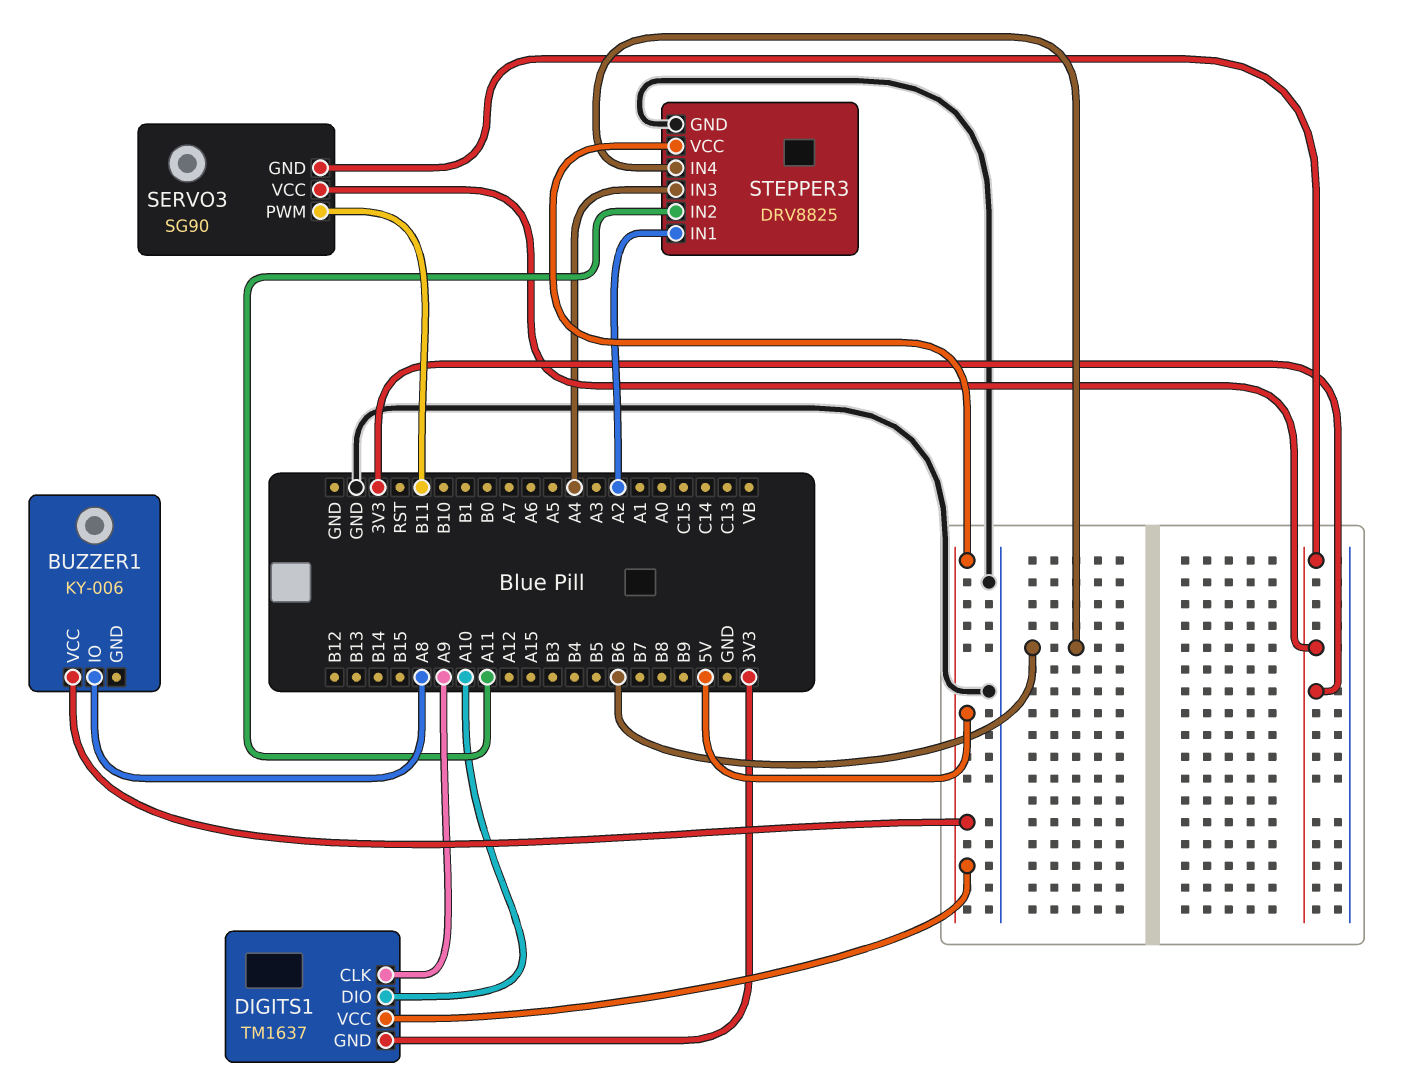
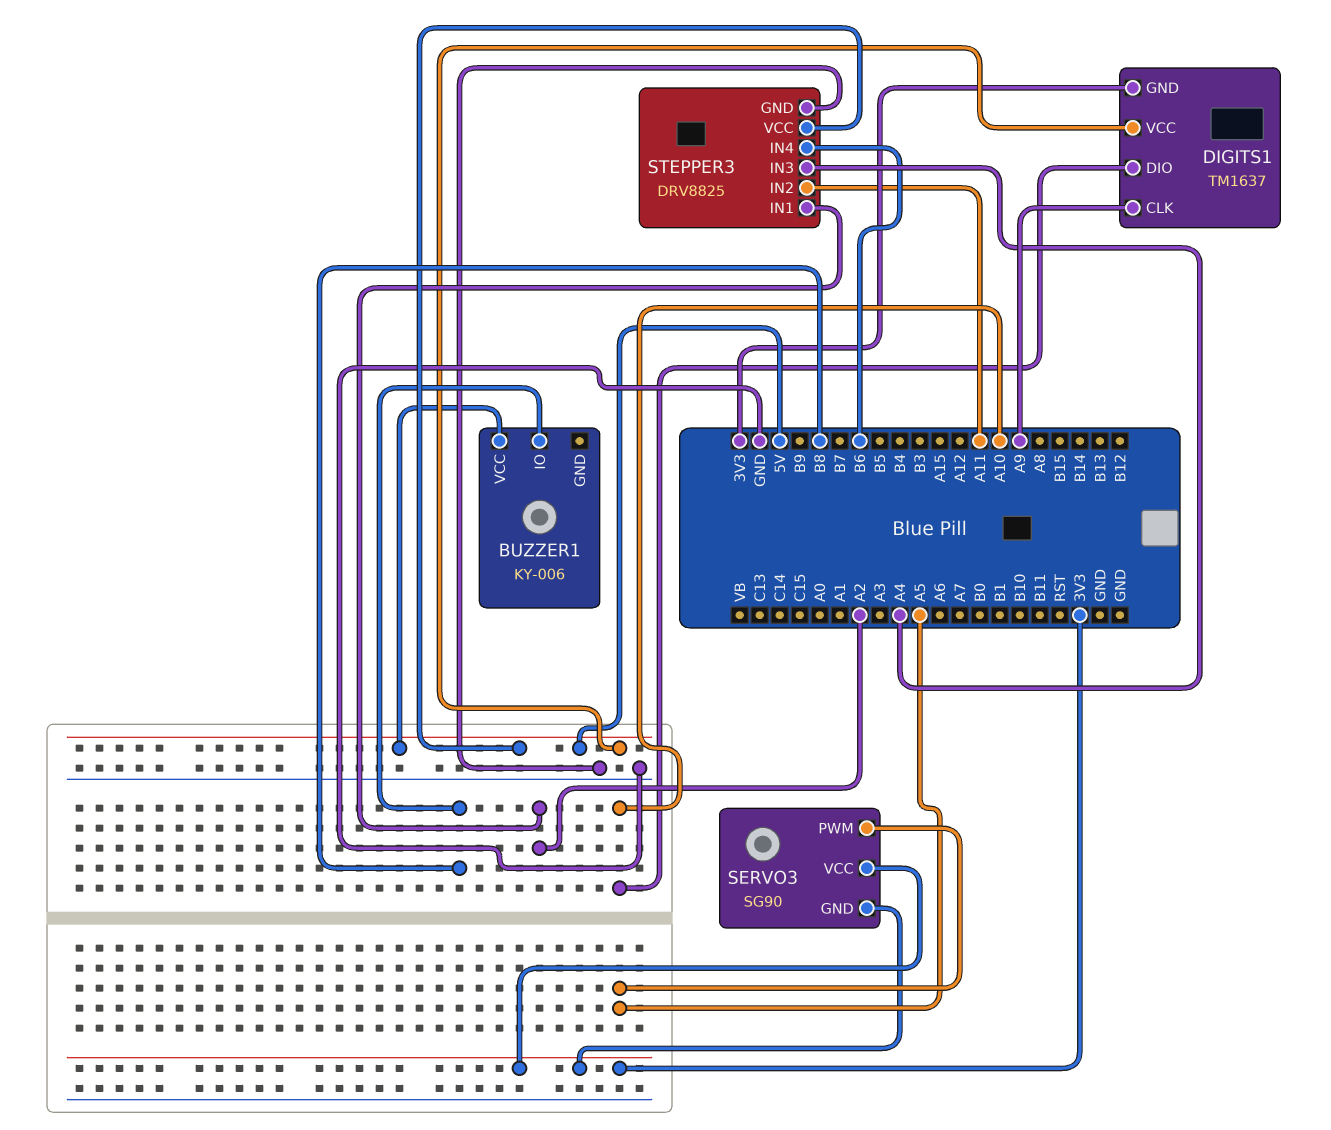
BUZZER1 pin IO: A8 -> B8
SERVO3 pin PWM: B11 -> A5

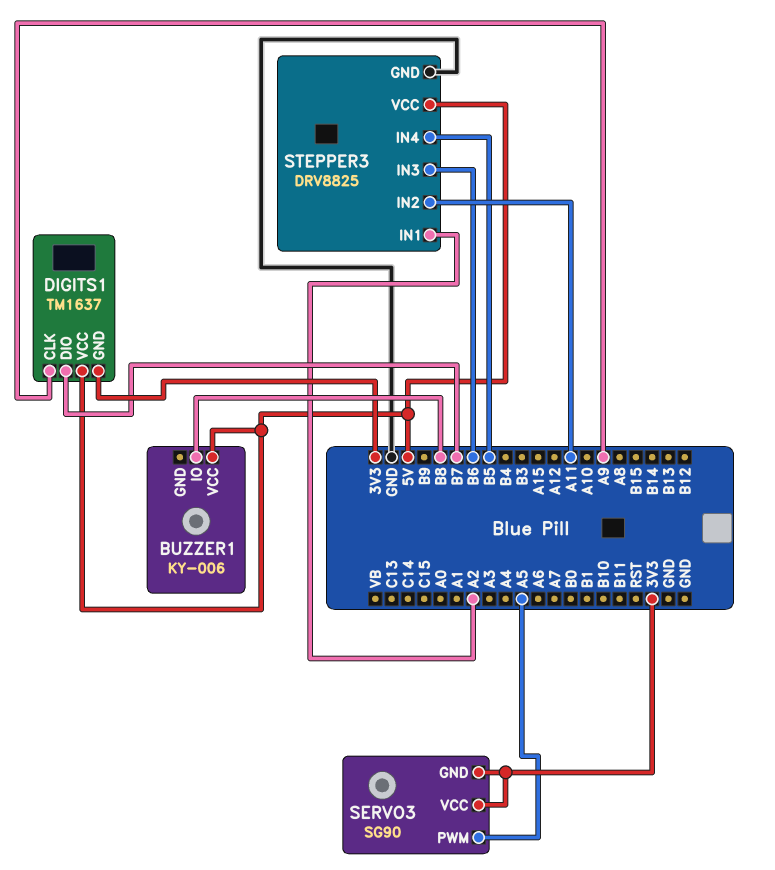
DIGITS1 pin DIO: A10 -> B7
STEPPER3 pin IN3: A4 -> B6
STEPPER3 pin IN4: B6 -> B5

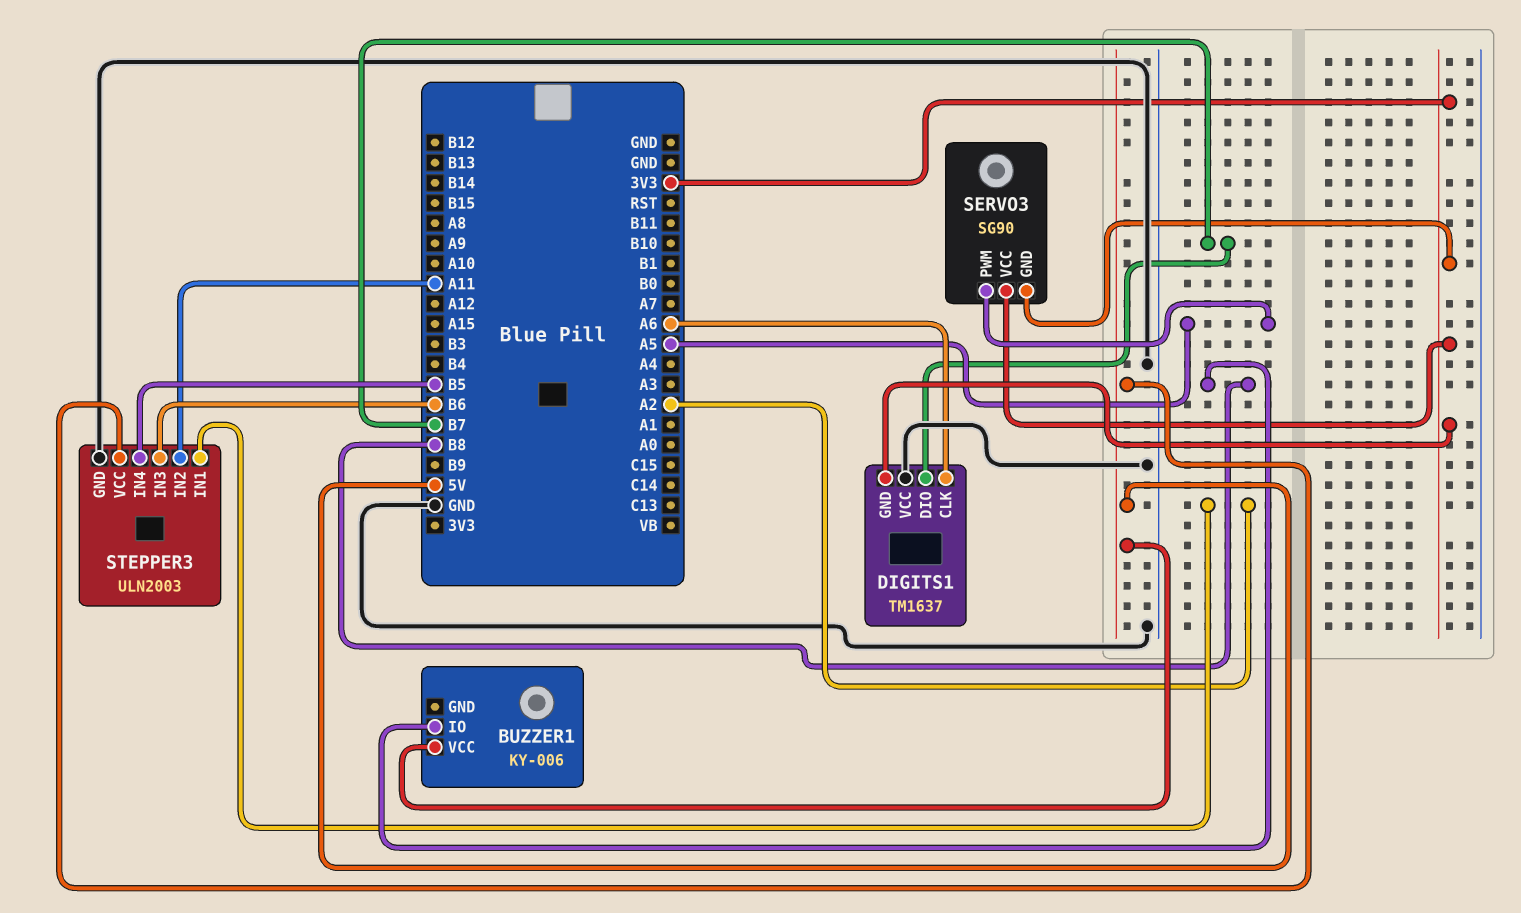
DIGITS1 pin CLK: A9 -> A6
DIGITS1 pin VCC: 5V -> GND
STEPPER3: DRV8825 -> ULN2003

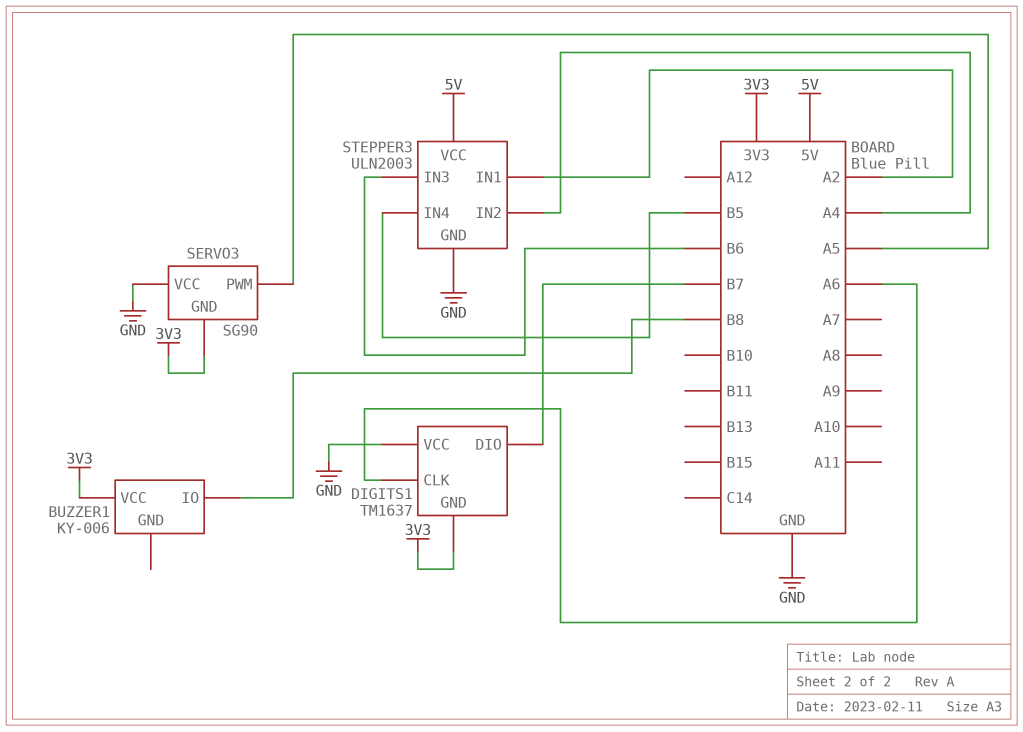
BUZZER1 pin VCC: 5V -> 3V3
SERVO3 pin VCC: 3V3 -> GND
STEPPER3 pin IN2: A11 -> A4

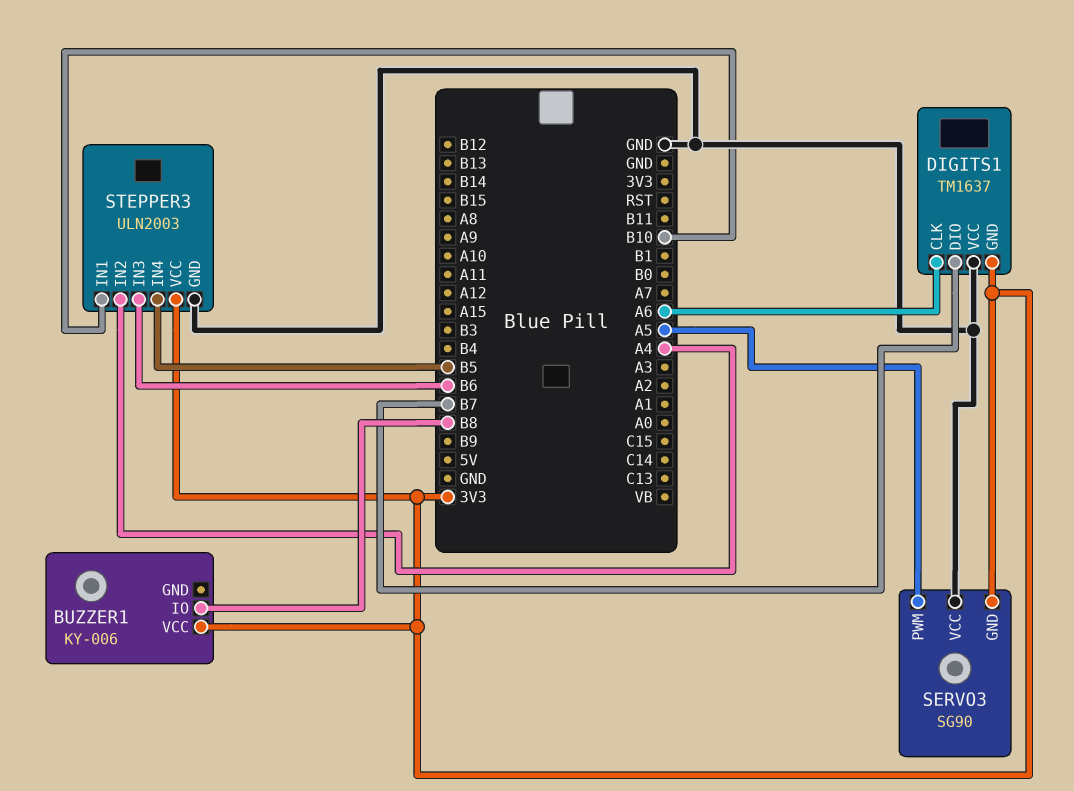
STEPPER3 pin IN1: A2 -> B10
STEPPER3 pin VCC: 5V -> 3V3

